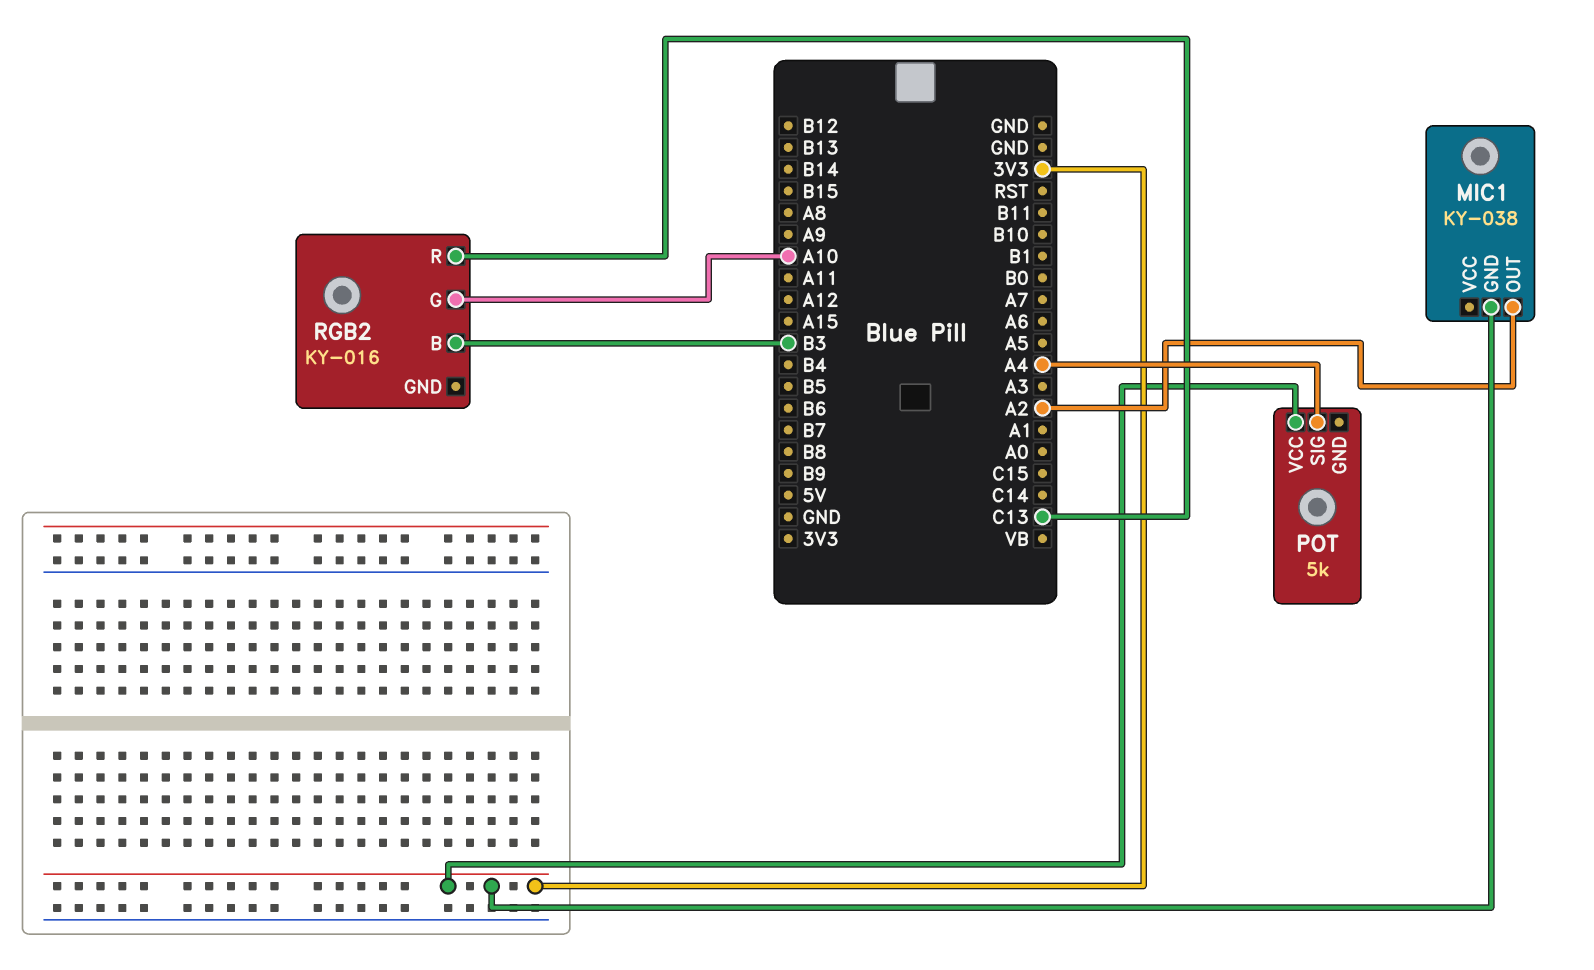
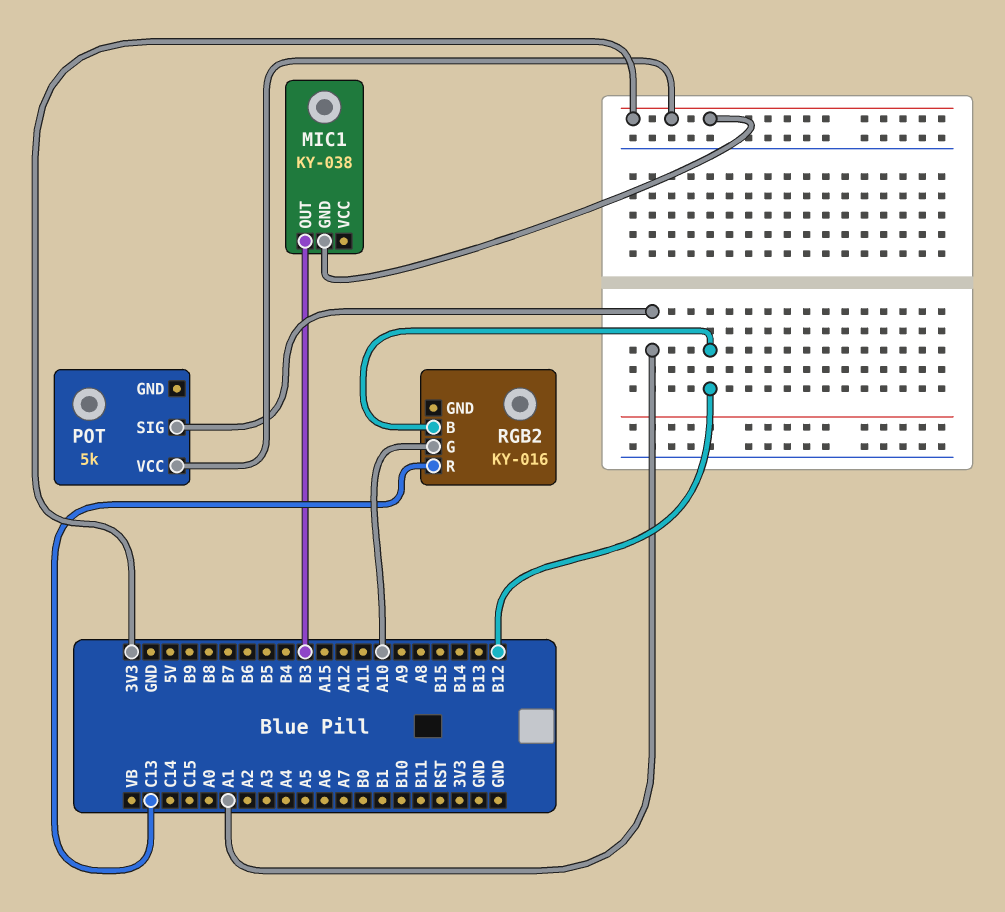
MIC1 pin OUT: A2 -> B3
POT pin SIG: A4 -> A1
RGB2 pin B: B3 -> B12

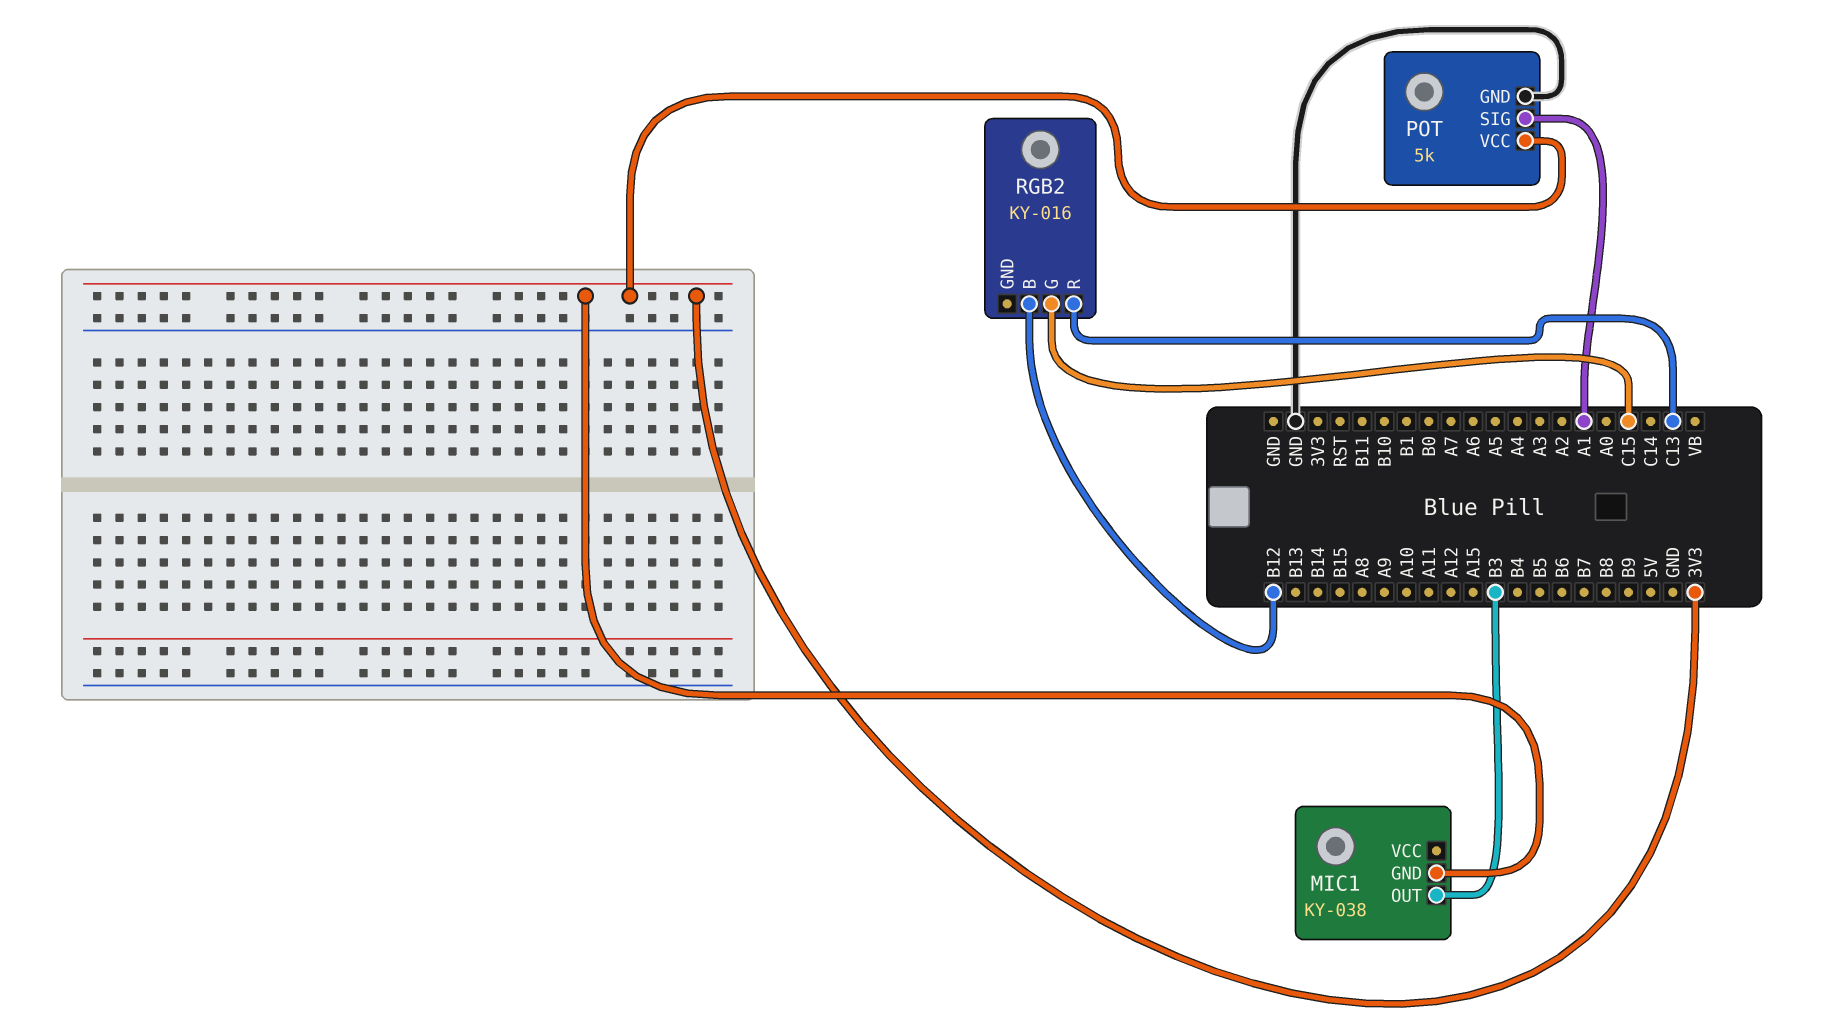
POT pin GND: none -> GND
RGB2 pin G: A10 -> C15

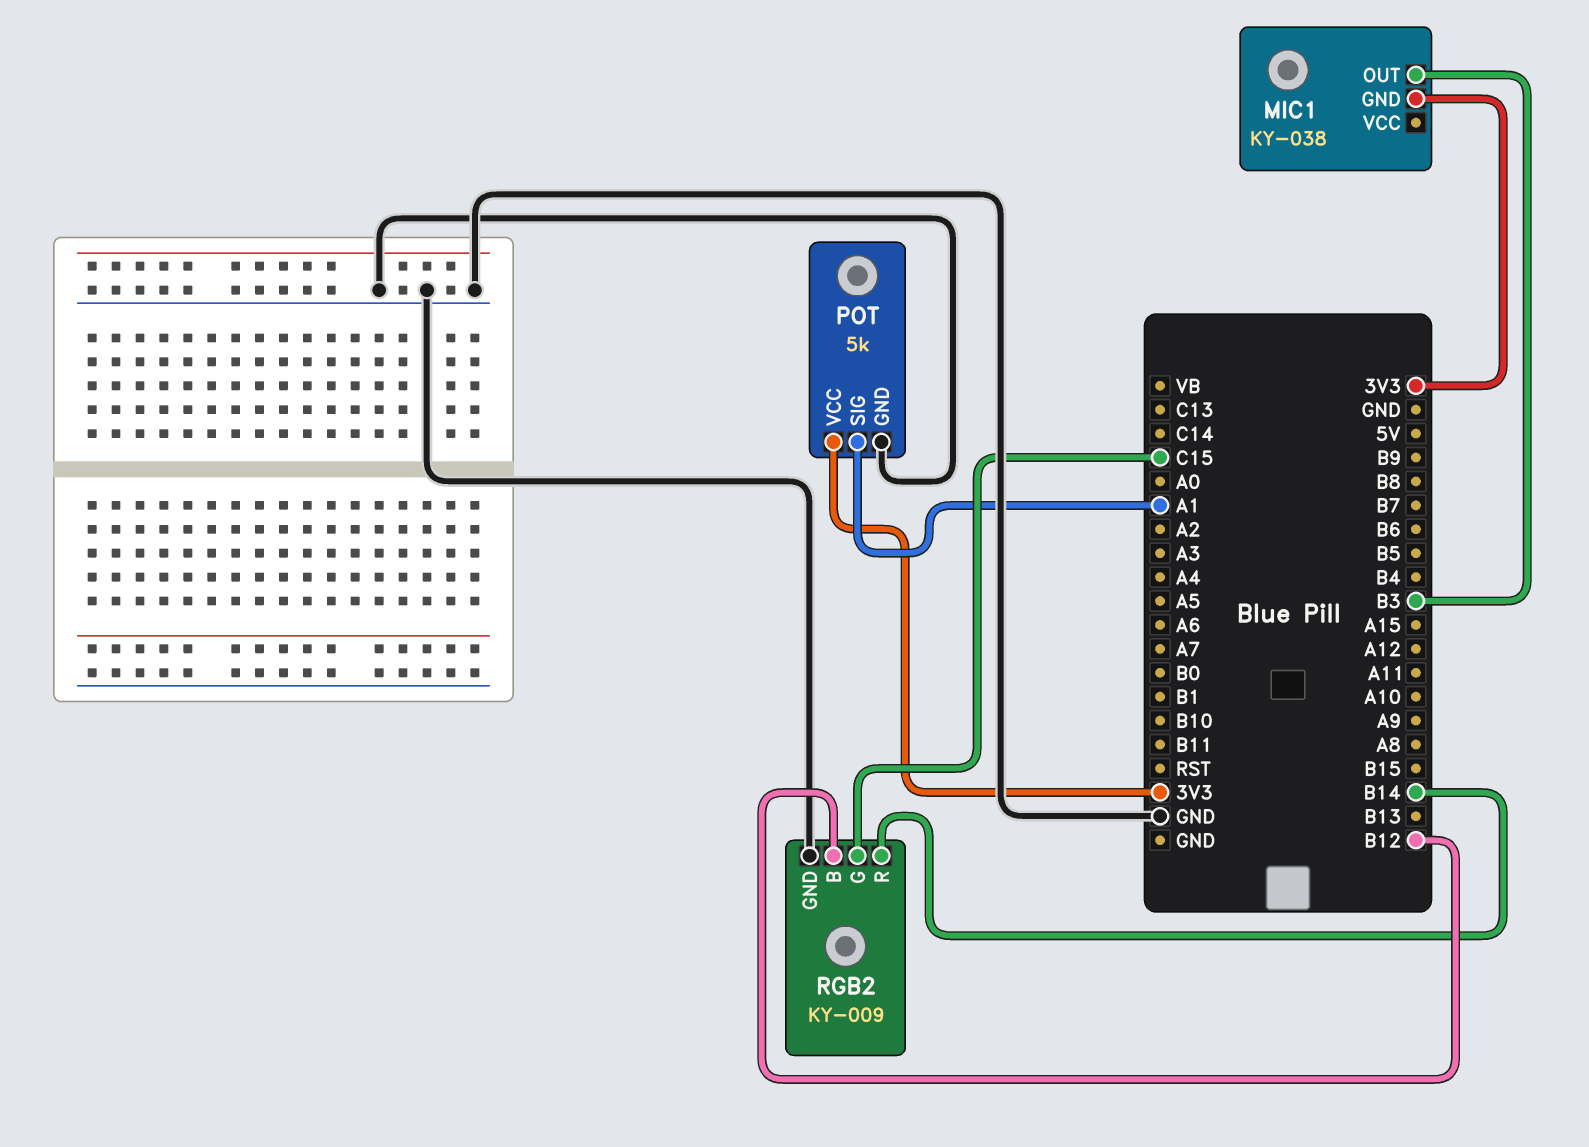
RGB2: KY-016 -> KY-009
RGB2 pin GND: none -> GND
RGB2 pin R: C13 -> B14

